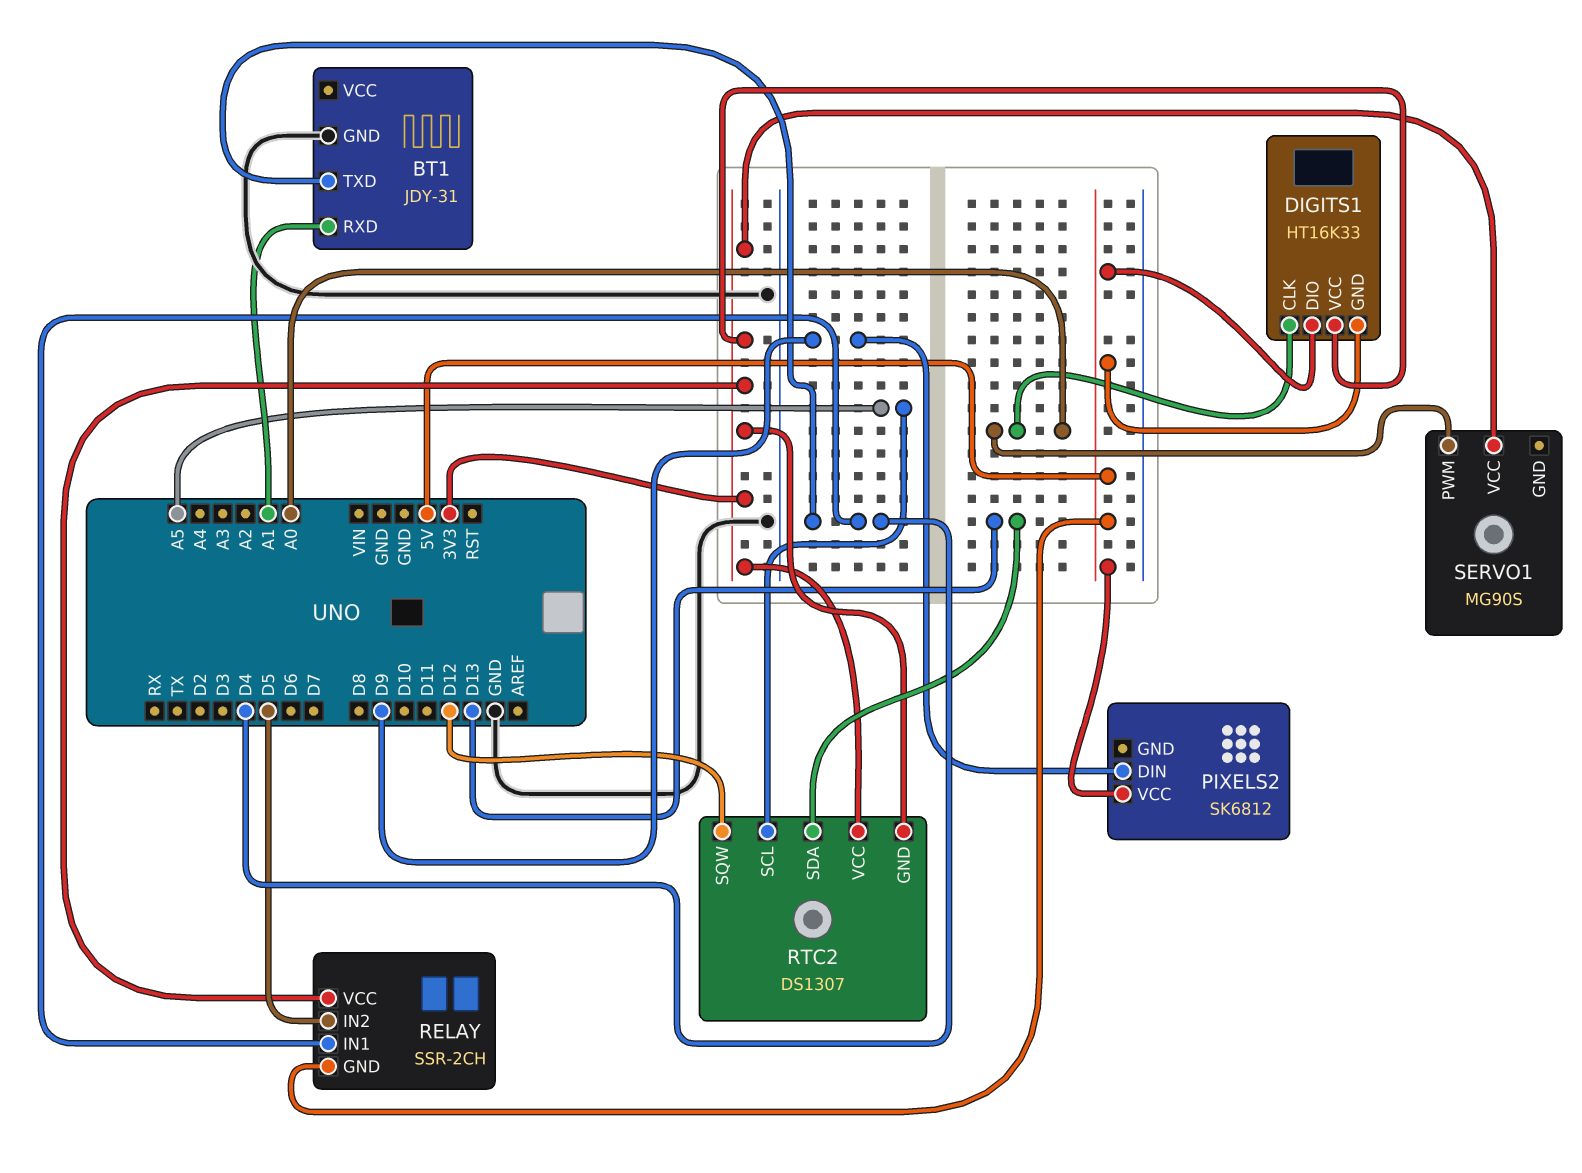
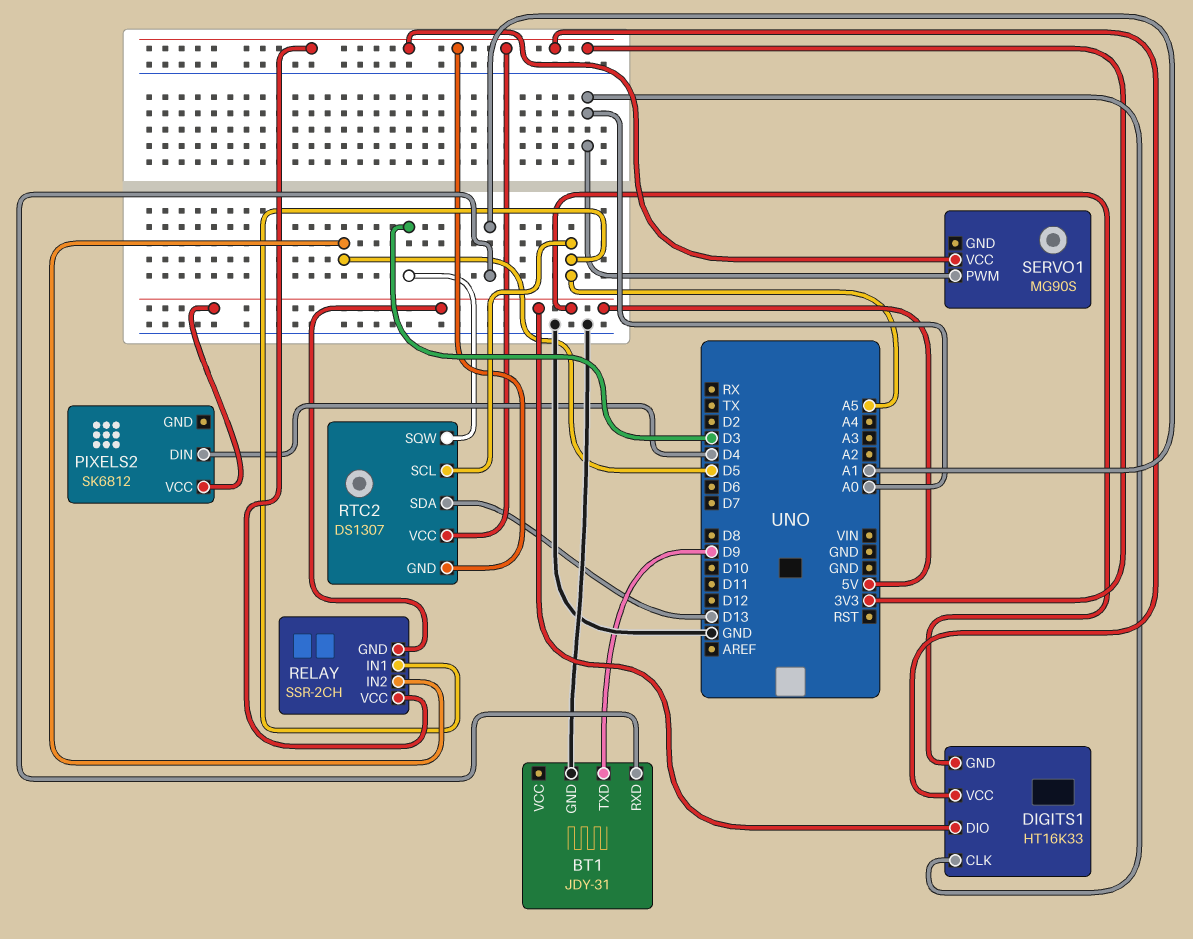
BT1 pin TXD: D4 -> D9
PIXELS2 pin DIN: D9 -> D4
RELAY pin IN1: D4 -> A5
RTC2 pin SQW: D12 -> D3

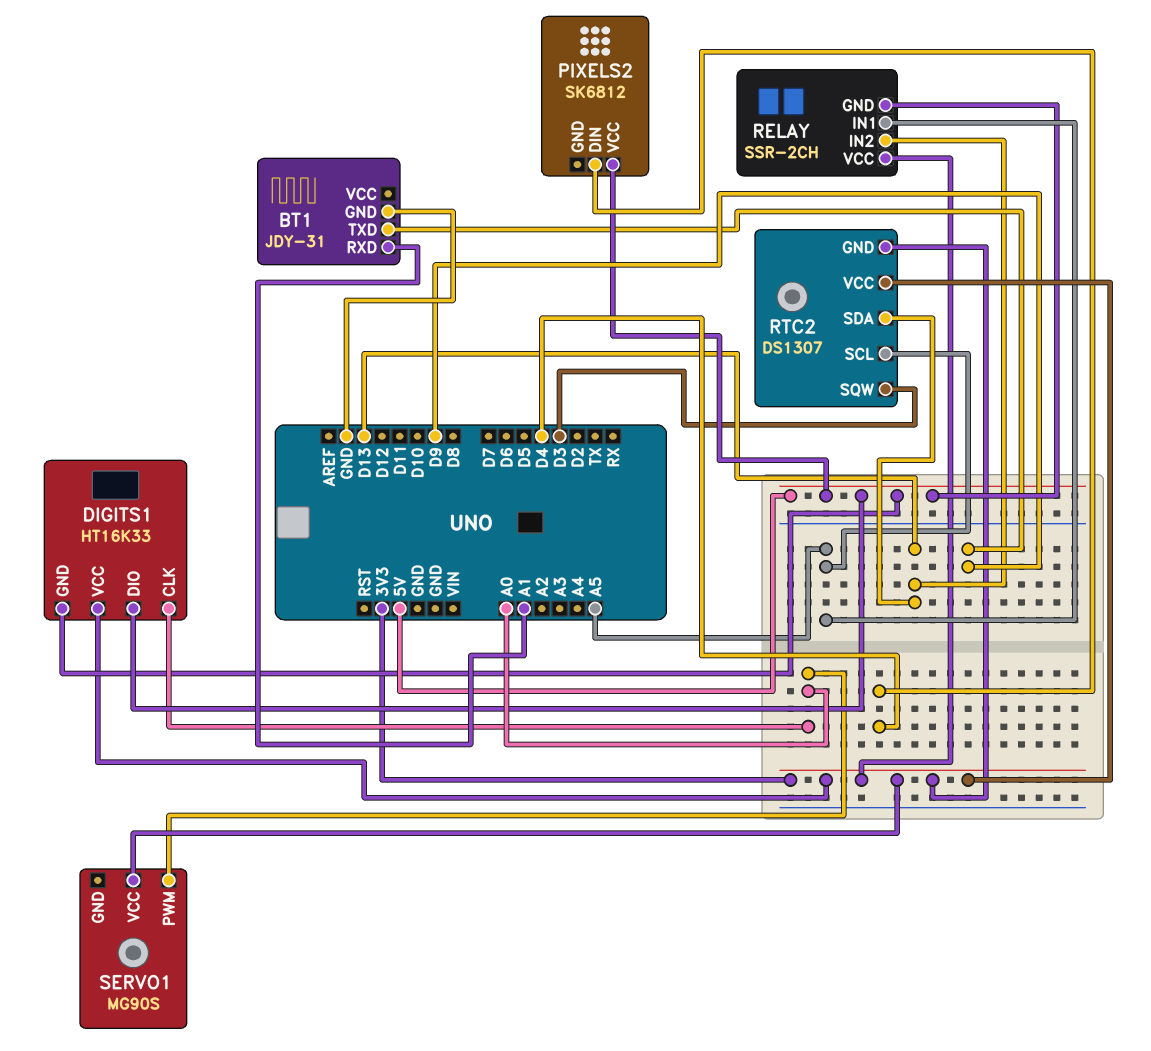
RELAY pin IN2: D5 -> D13

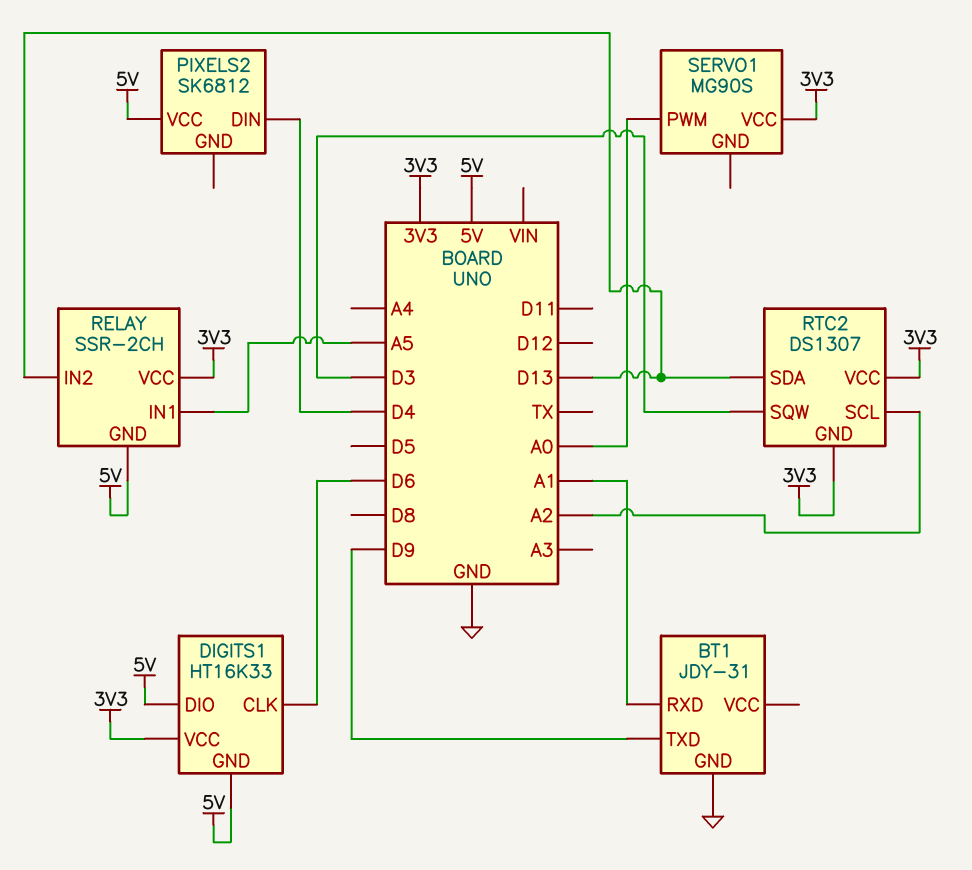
DIGITS1 pin CLK: A0 -> D6
RTC2 pin SCL: A5 -> A2

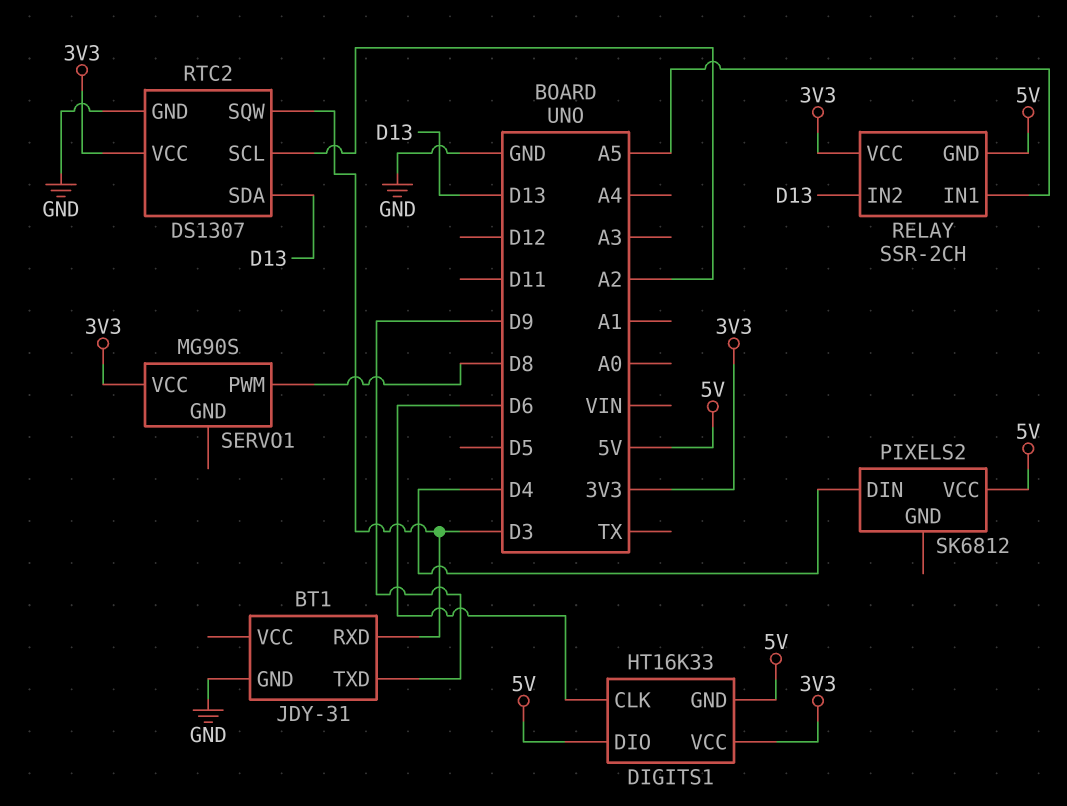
BT1 pin RXD: A1 -> D3
RTC2 pin GND: 3V3 -> GND
SERVO1 pin PWM: A0 -> D8

